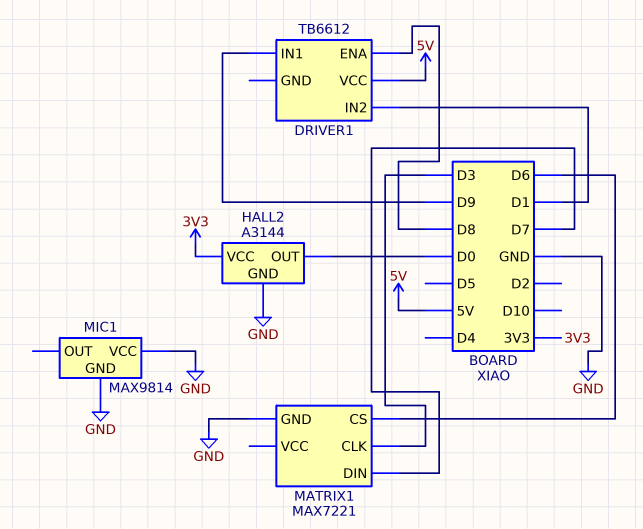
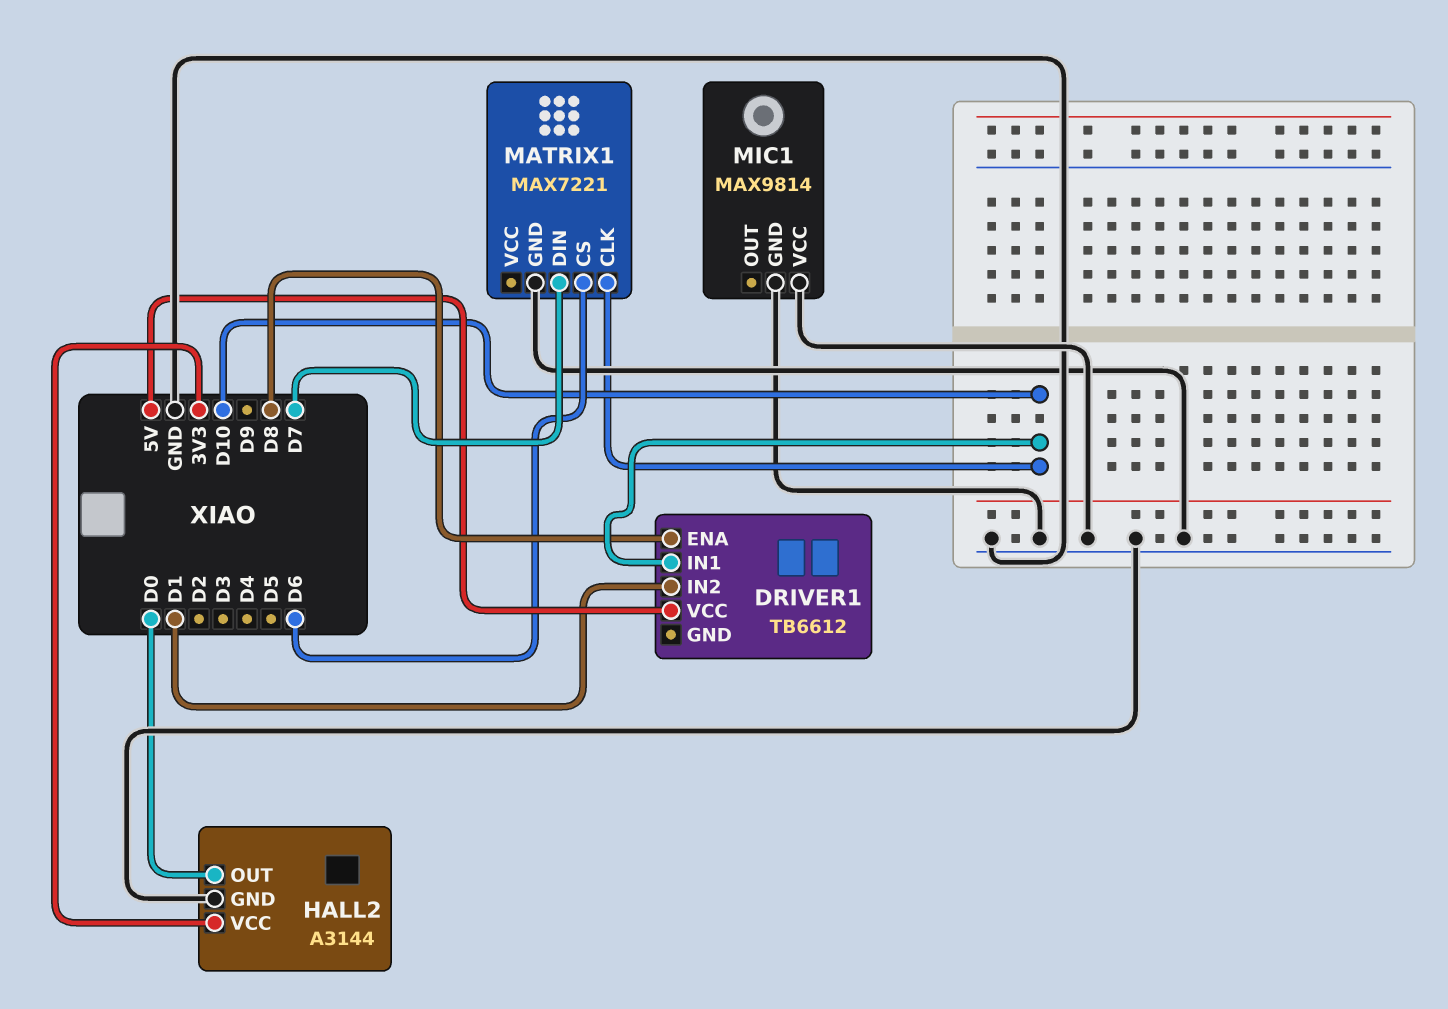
DRIVER1 pin IN1: D9 -> D10
MATRIX1 pin CLK: D3 -> D10

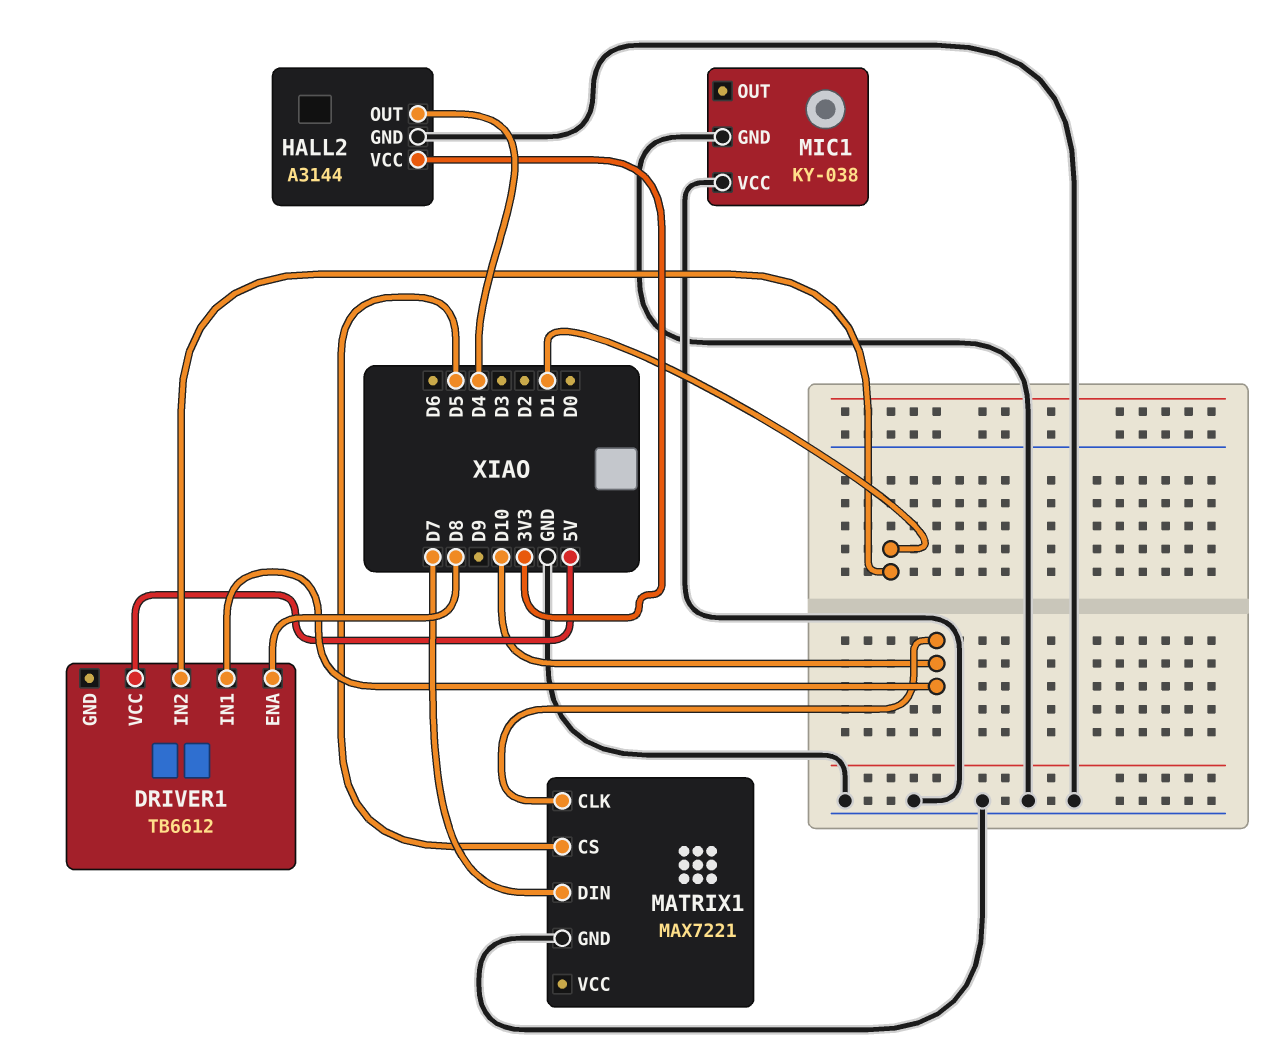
HALL2 pin OUT: D0 -> D4
MATRIX1 pin CS: D6 -> D5
MIC1: MAX9814 -> KY-038

